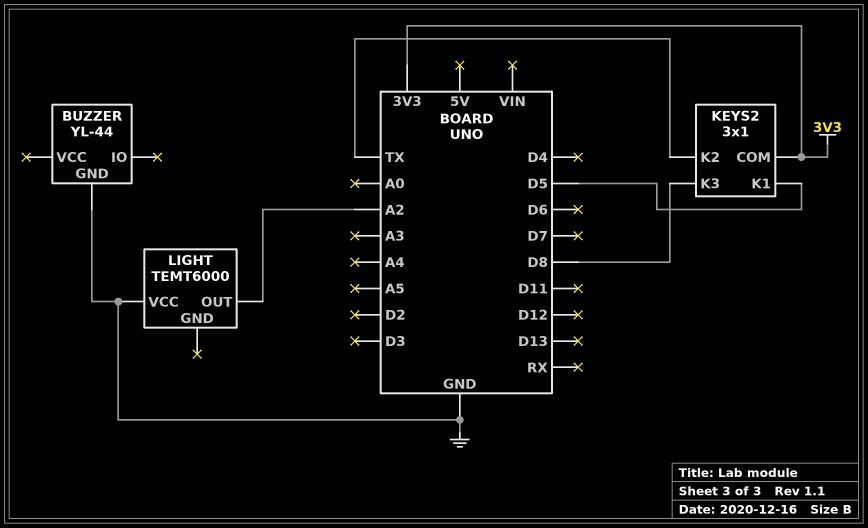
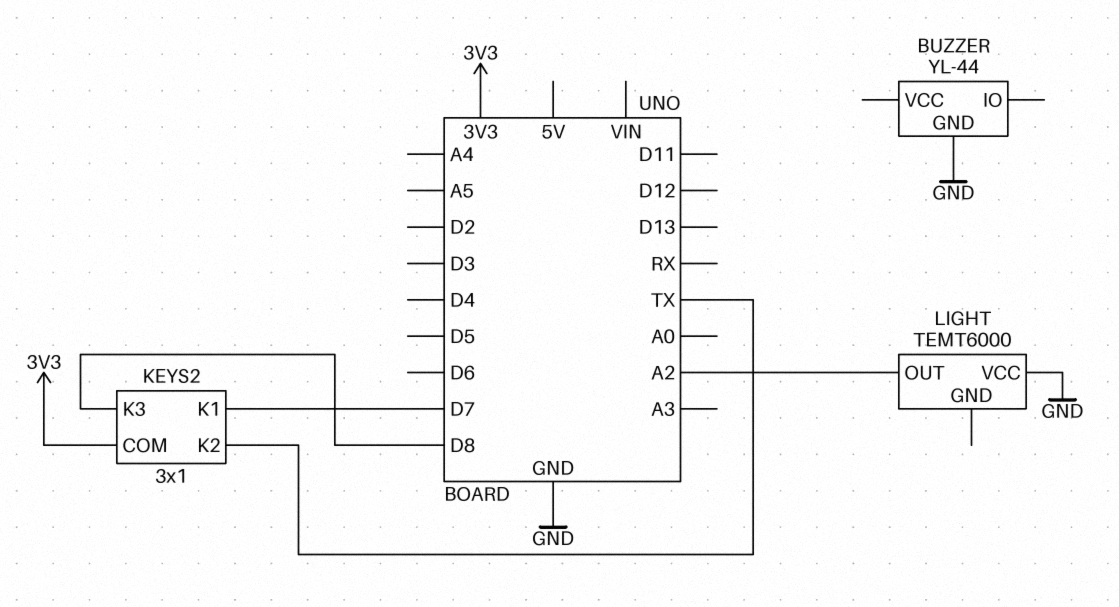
KEYS2 pin K1: D5 -> D7

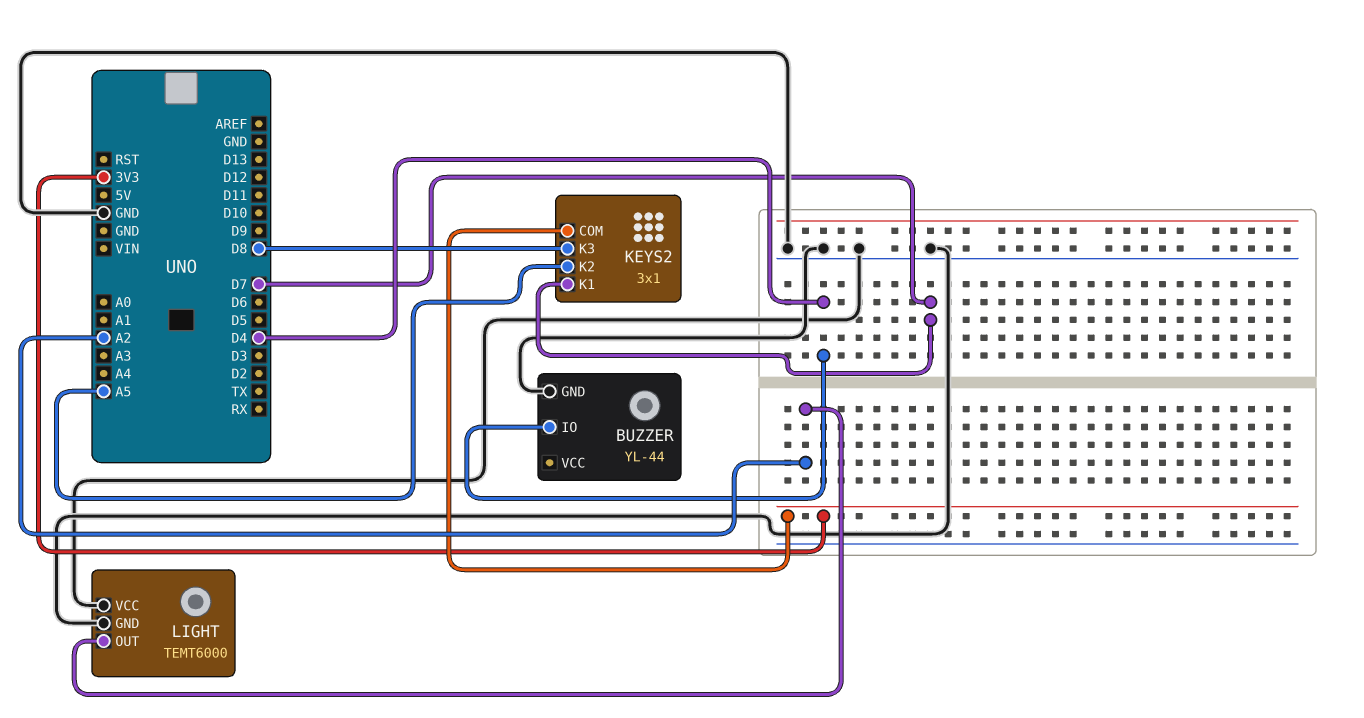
BUZZER pin IO: none -> D4
KEYS2 pin K2: TX -> A5
LIGHT pin GND: none -> GND

